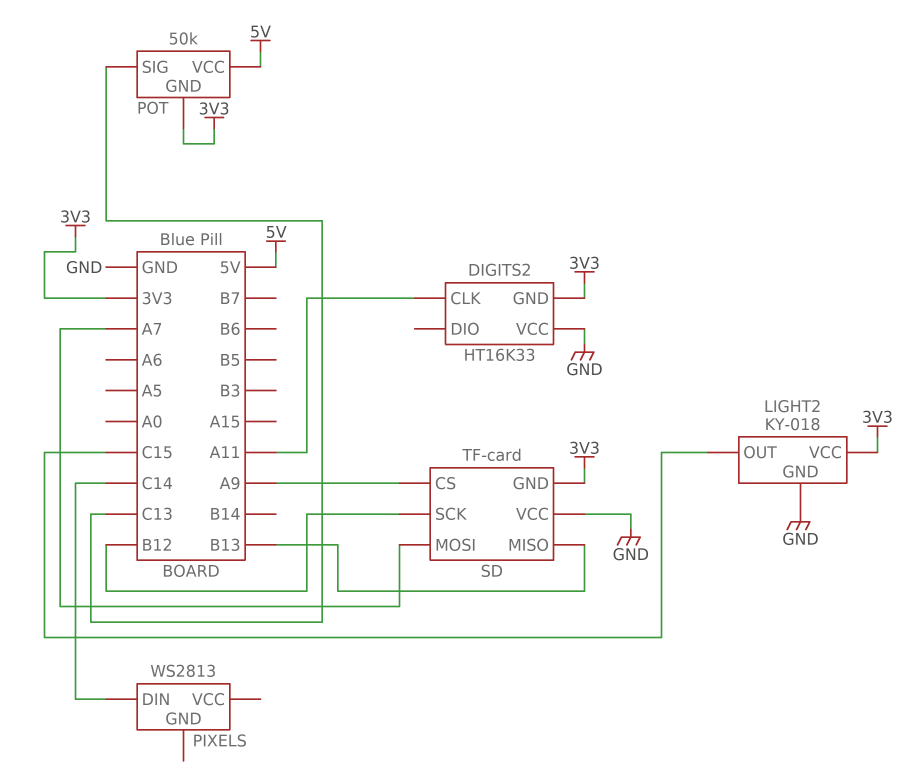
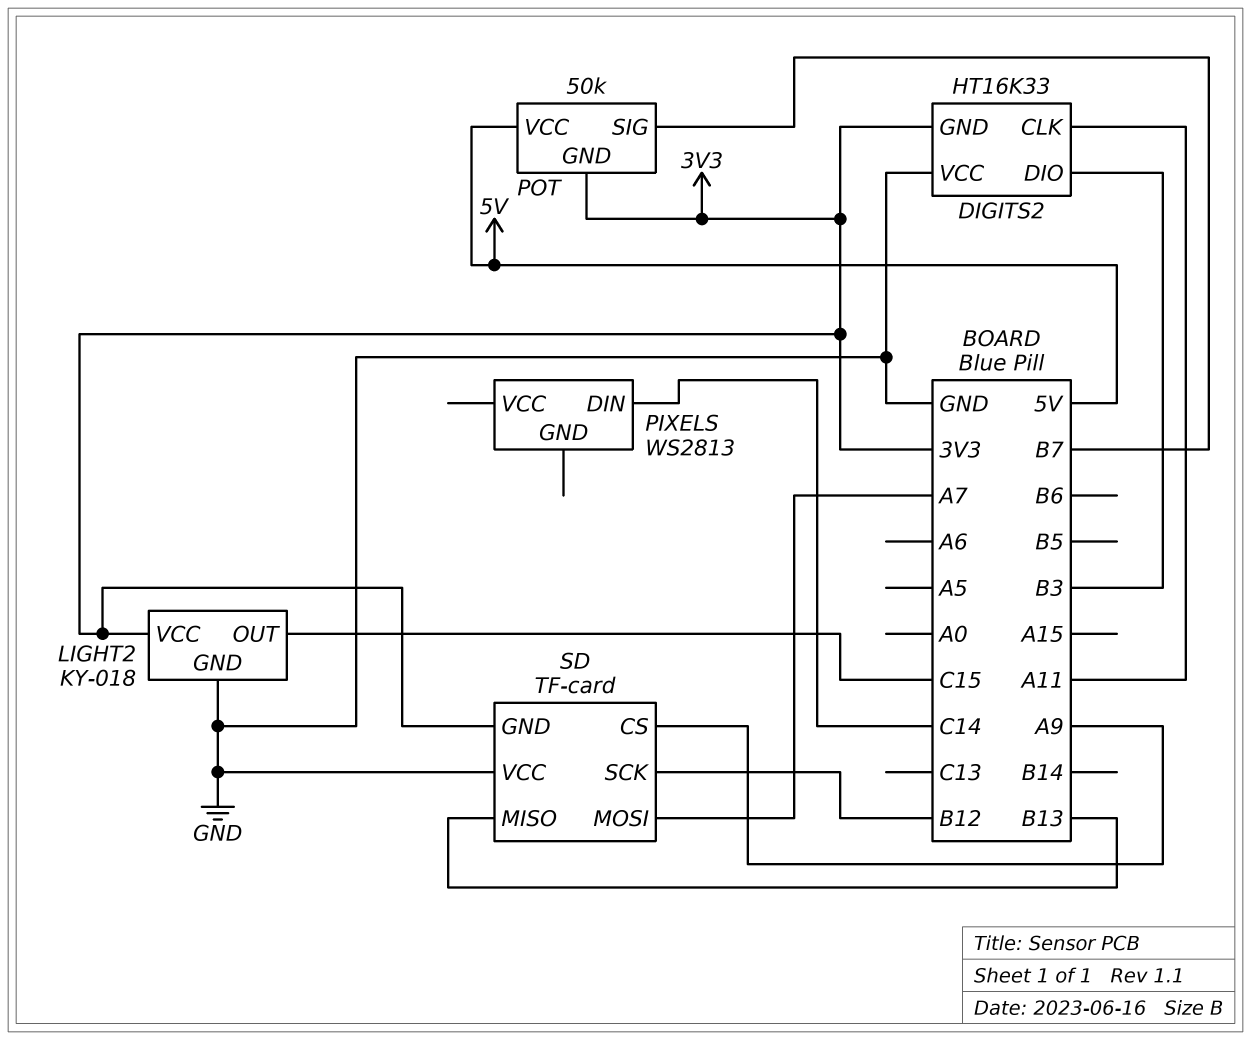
DIGITS2 pin DIO: none -> B3
POT pin SIG: C13 -> B7

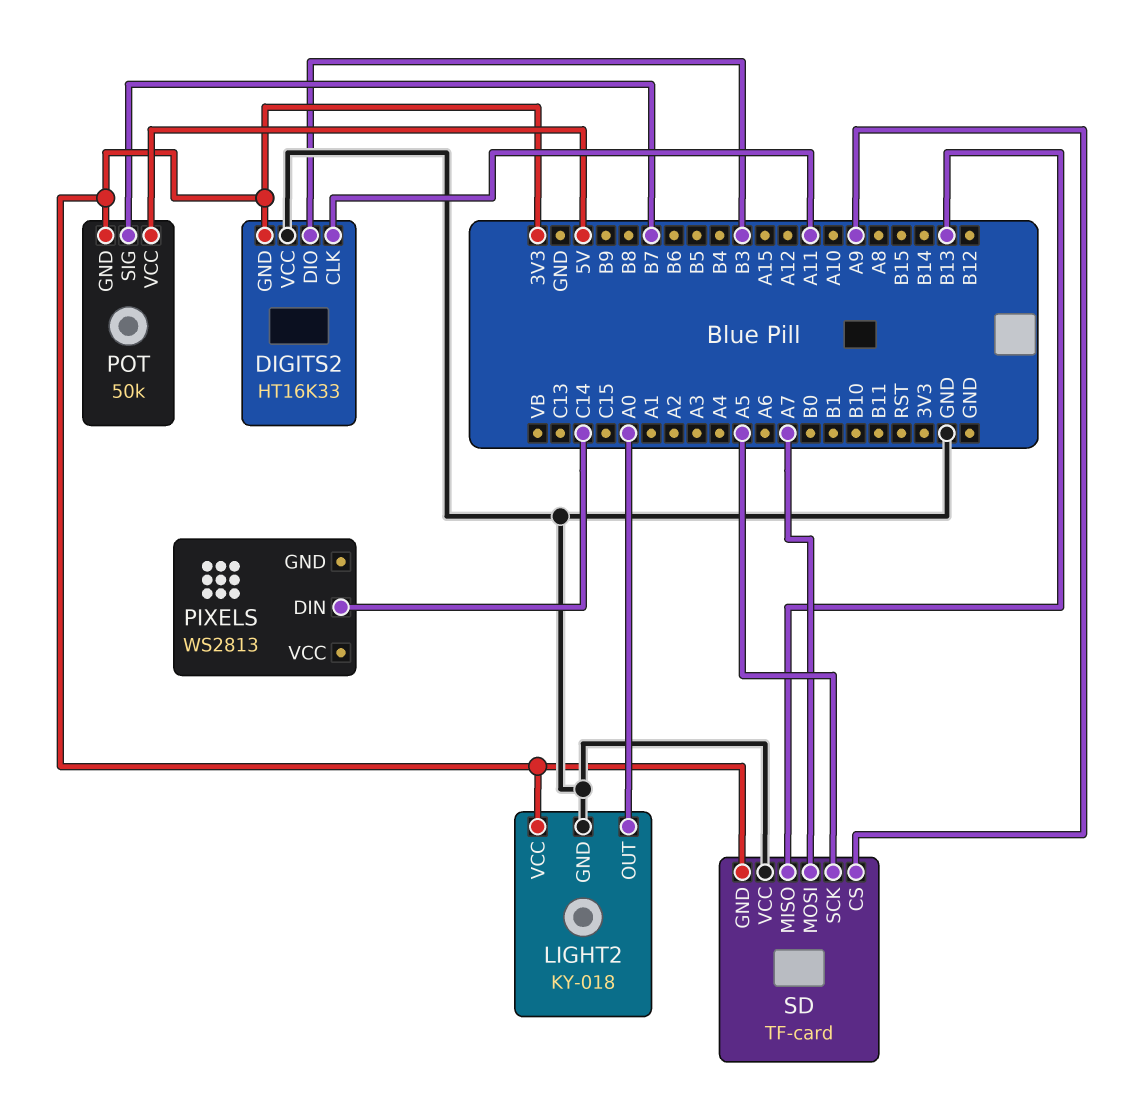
LIGHT2 pin OUT: C15 -> A0
SD pin SCK: B12 -> A5

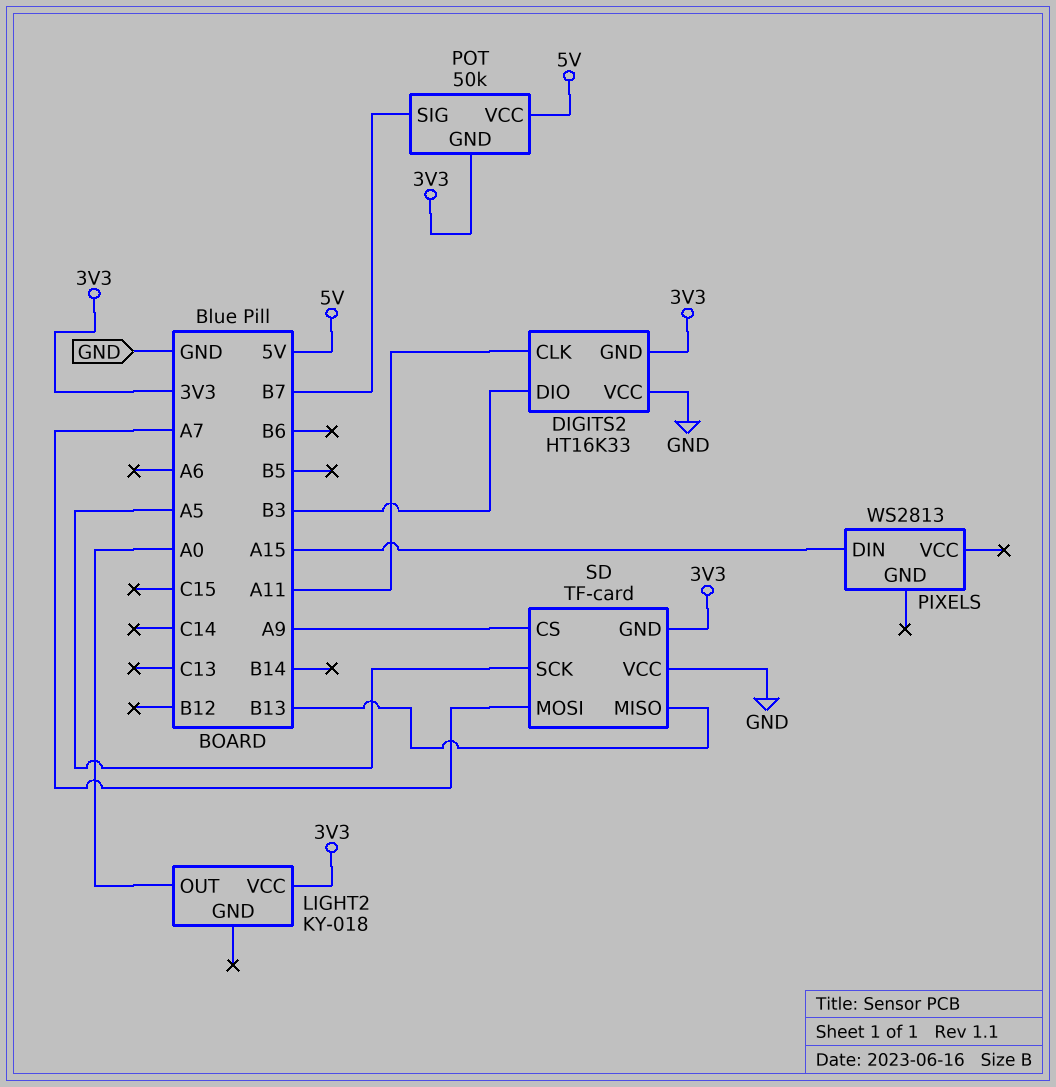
LIGHT2 pin GND: GND -> none
PIXELS pin DIN: C14 -> A15

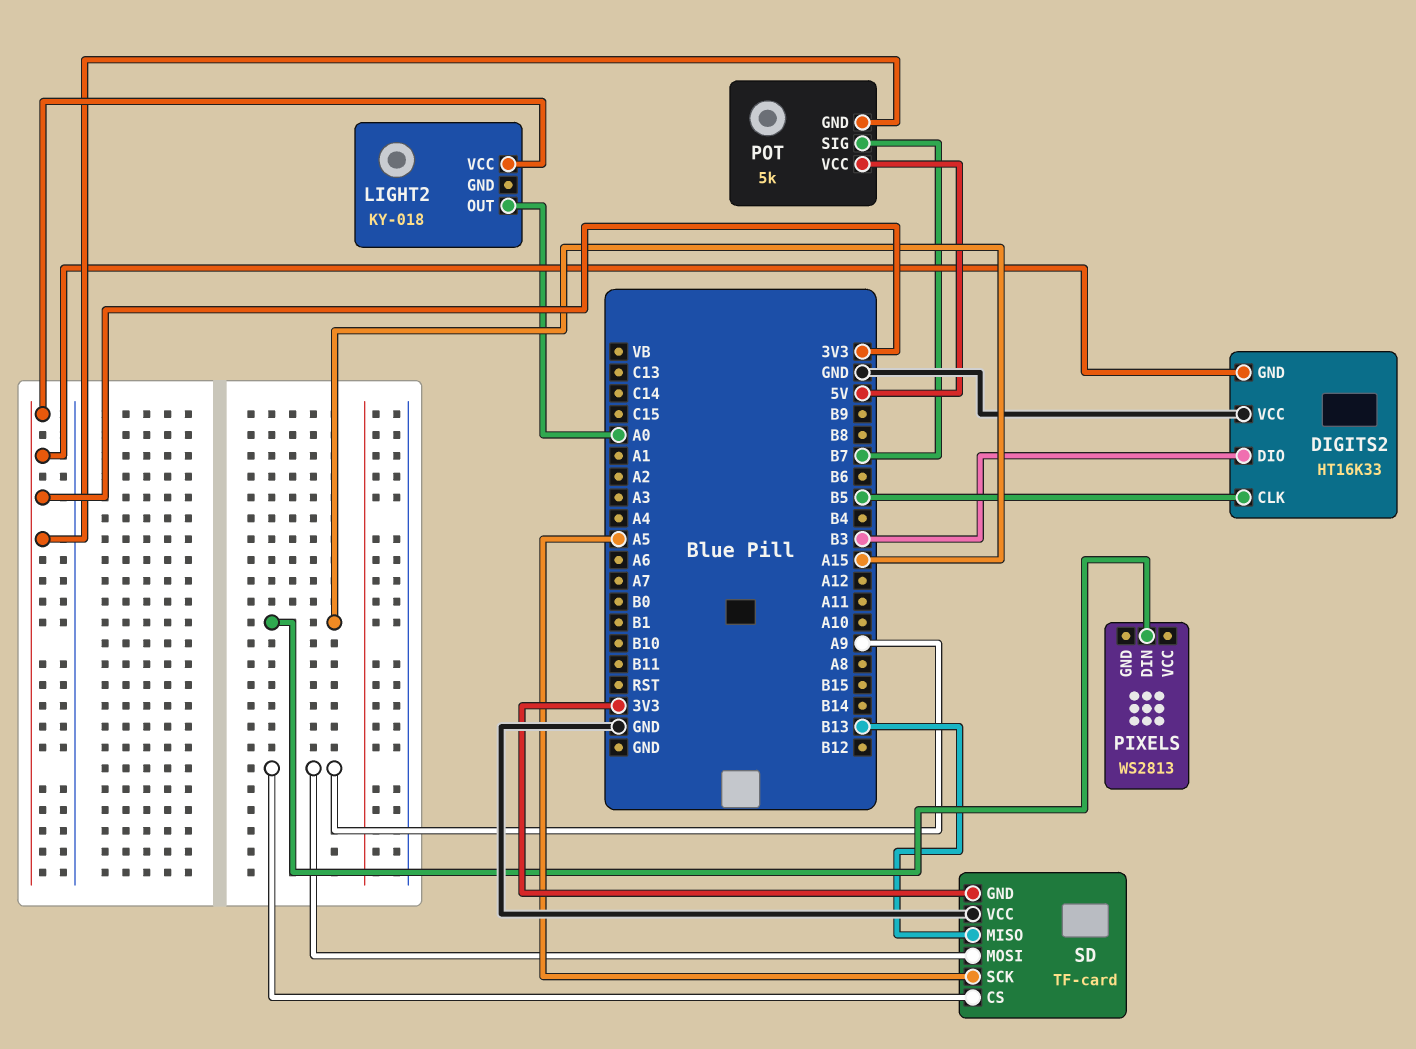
DIGITS2 pin CLK: A11 -> B5
POT: 50k -> 5k
SD pin MOSI: A7 -> A9

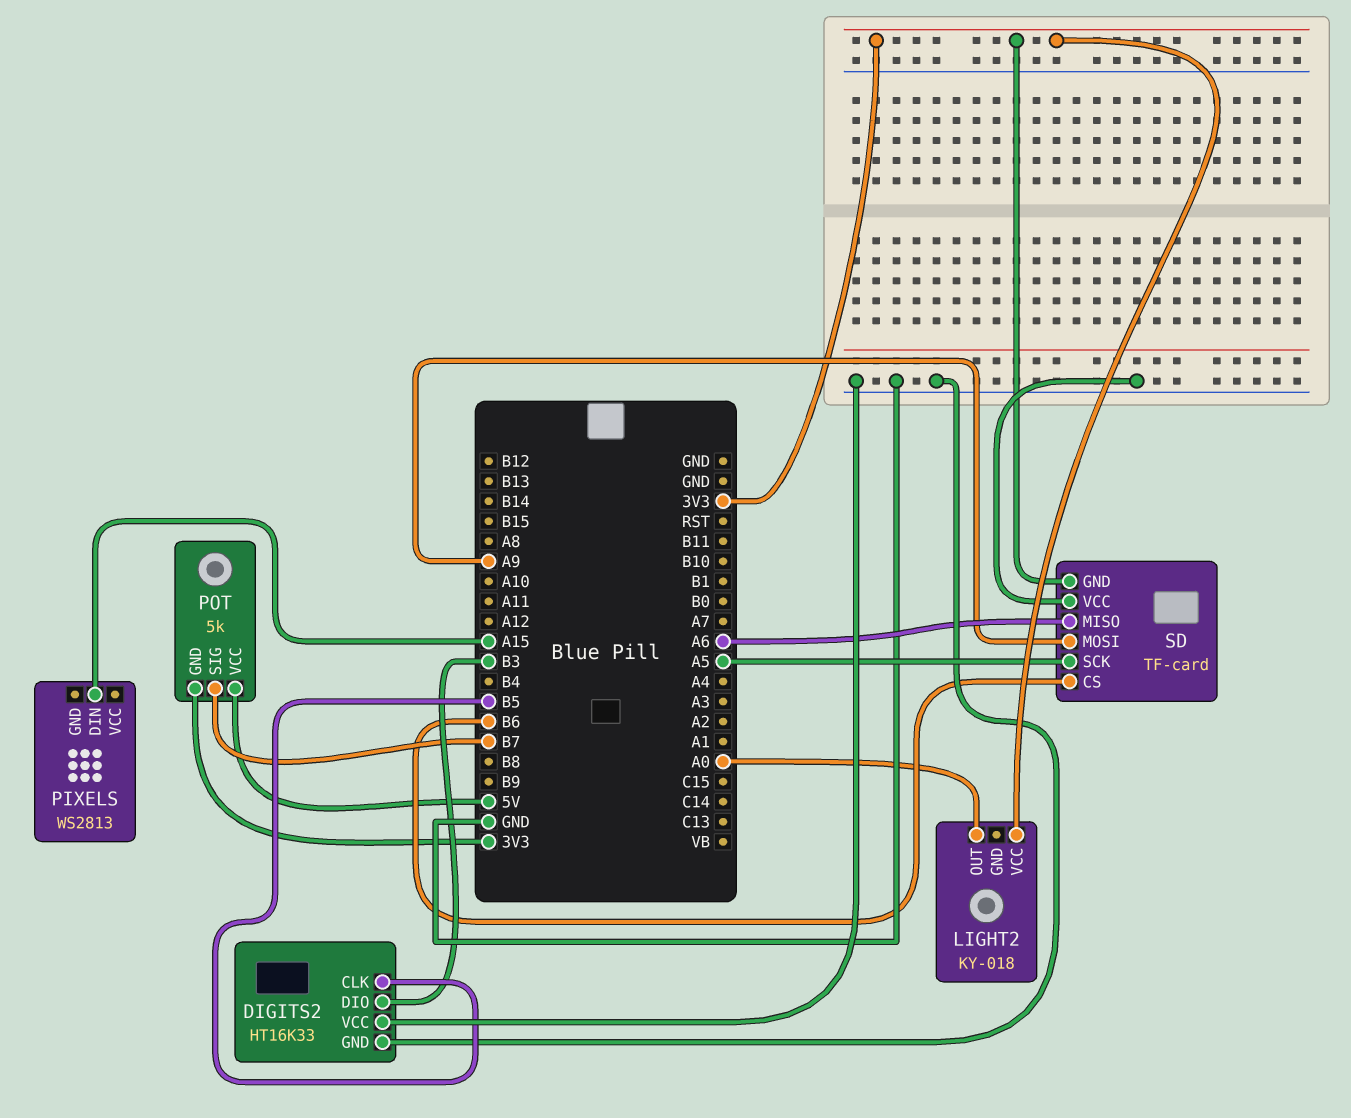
DIGITS2 pin GND: 3V3 -> GND
SD pin CS: A9 -> B6
SD pin MISO: B13 -> A6

